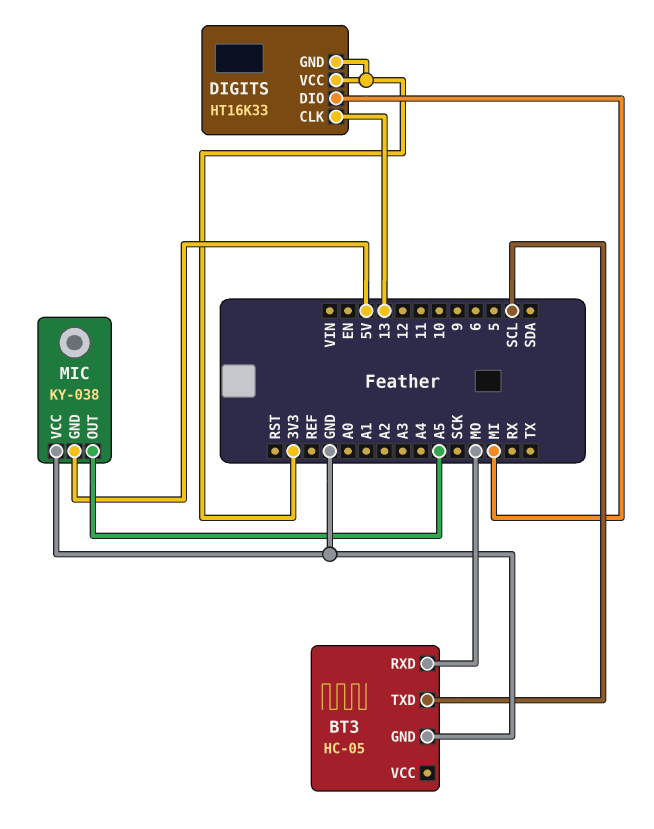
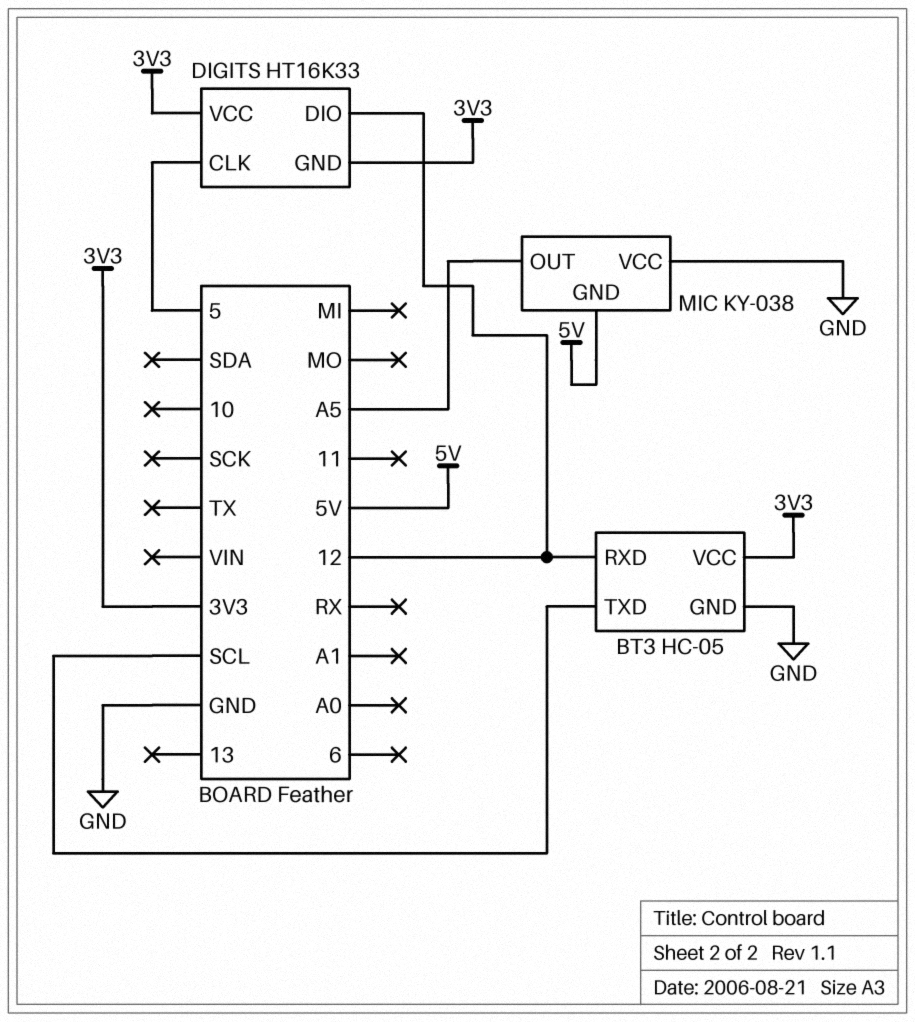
BT3 pin RXD: MO -> 12
BT3 pin VCC: none -> 3V3
DIGITS pin CLK: 13 -> 5
DIGITS pin DIO: MI -> 12

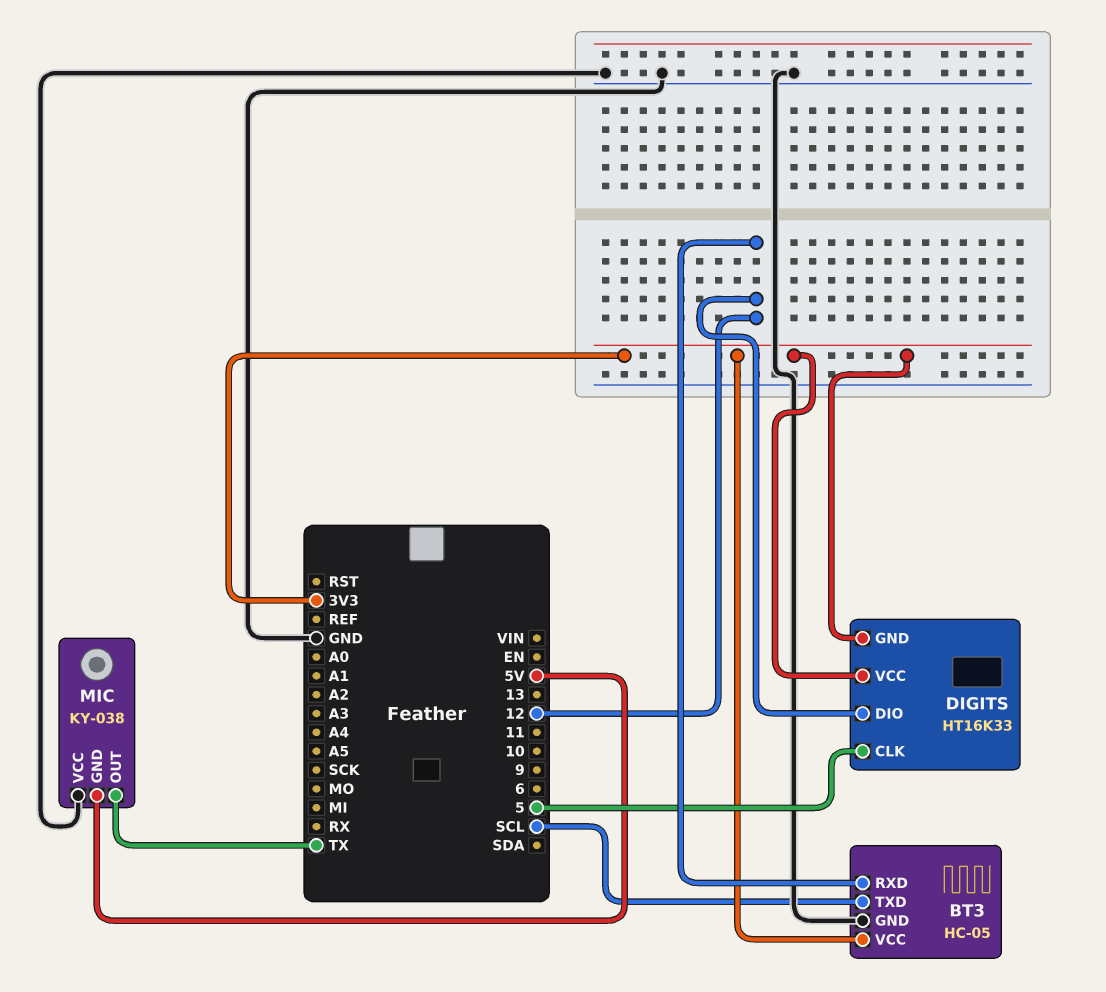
MIC pin OUT: A5 -> TX

